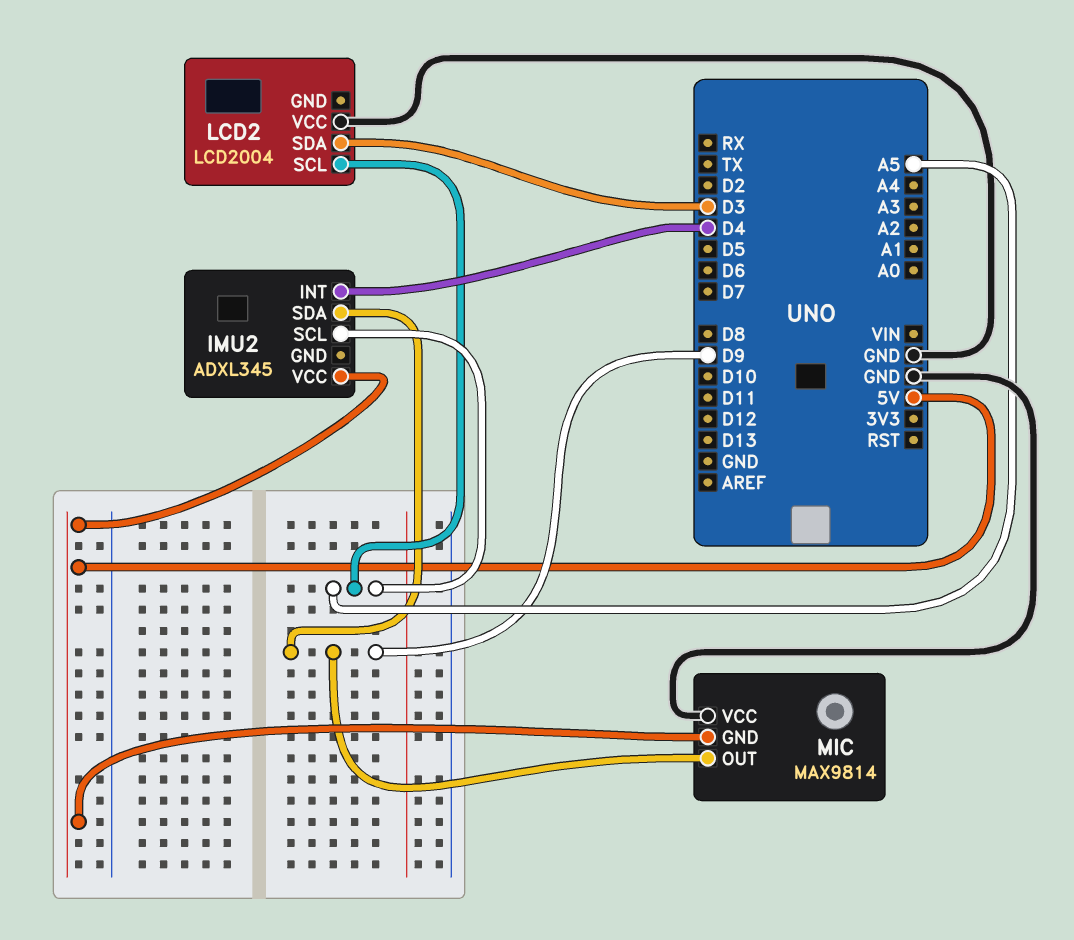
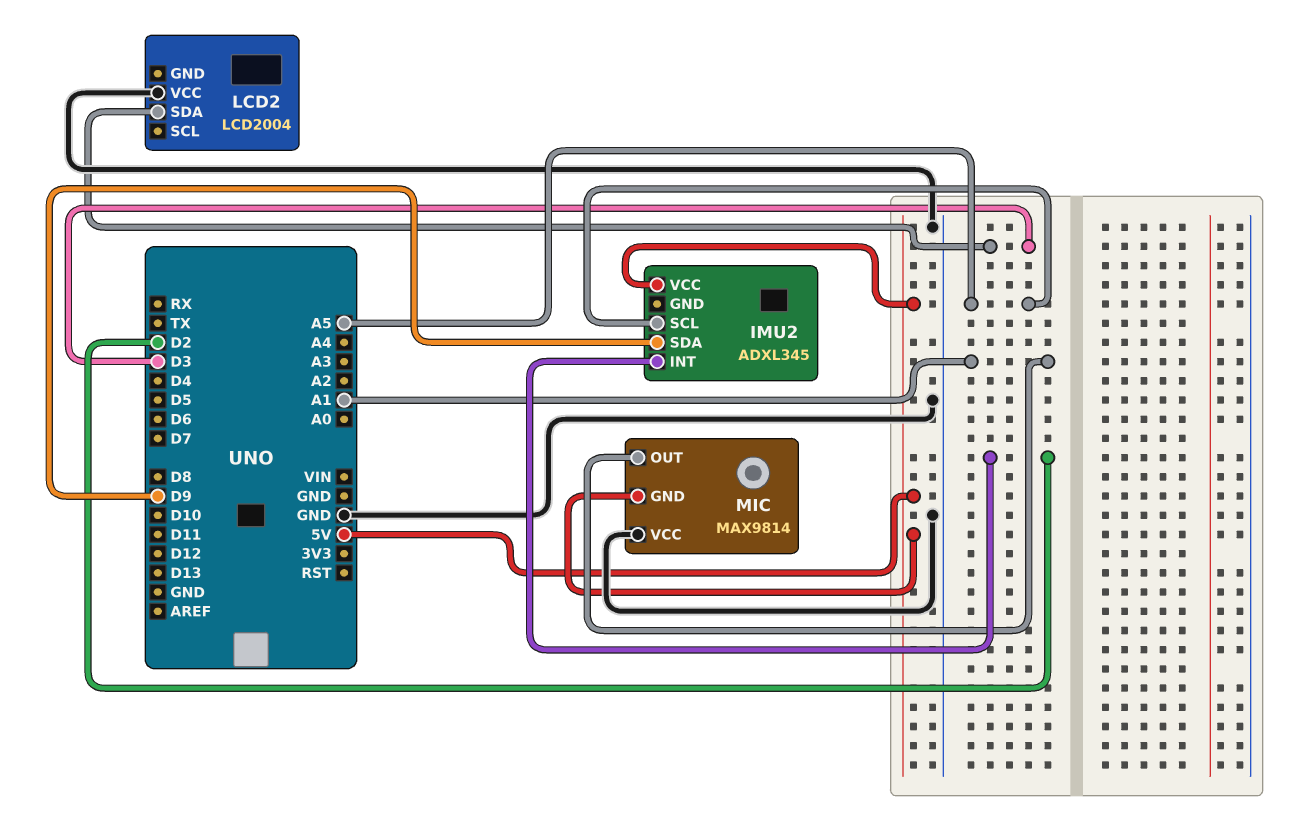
IMU2 pin INT: D4 -> D2
LCD2 pin SCL: A5 -> none
MIC pin OUT: D9 -> A1

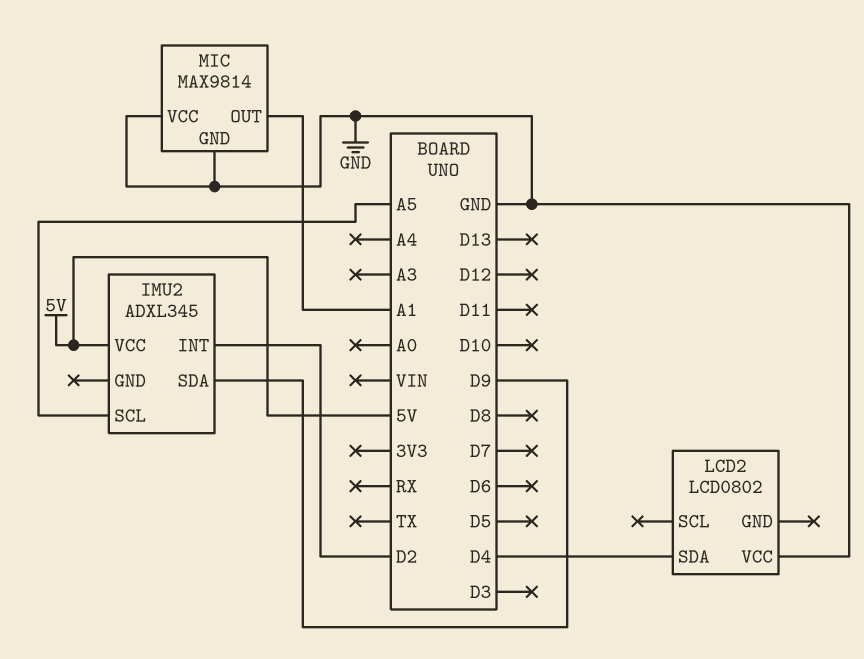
LCD2: LCD2004 -> LCD0802
LCD2 pin SDA: D3 -> D4
MIC pin GND: 5V -> GND

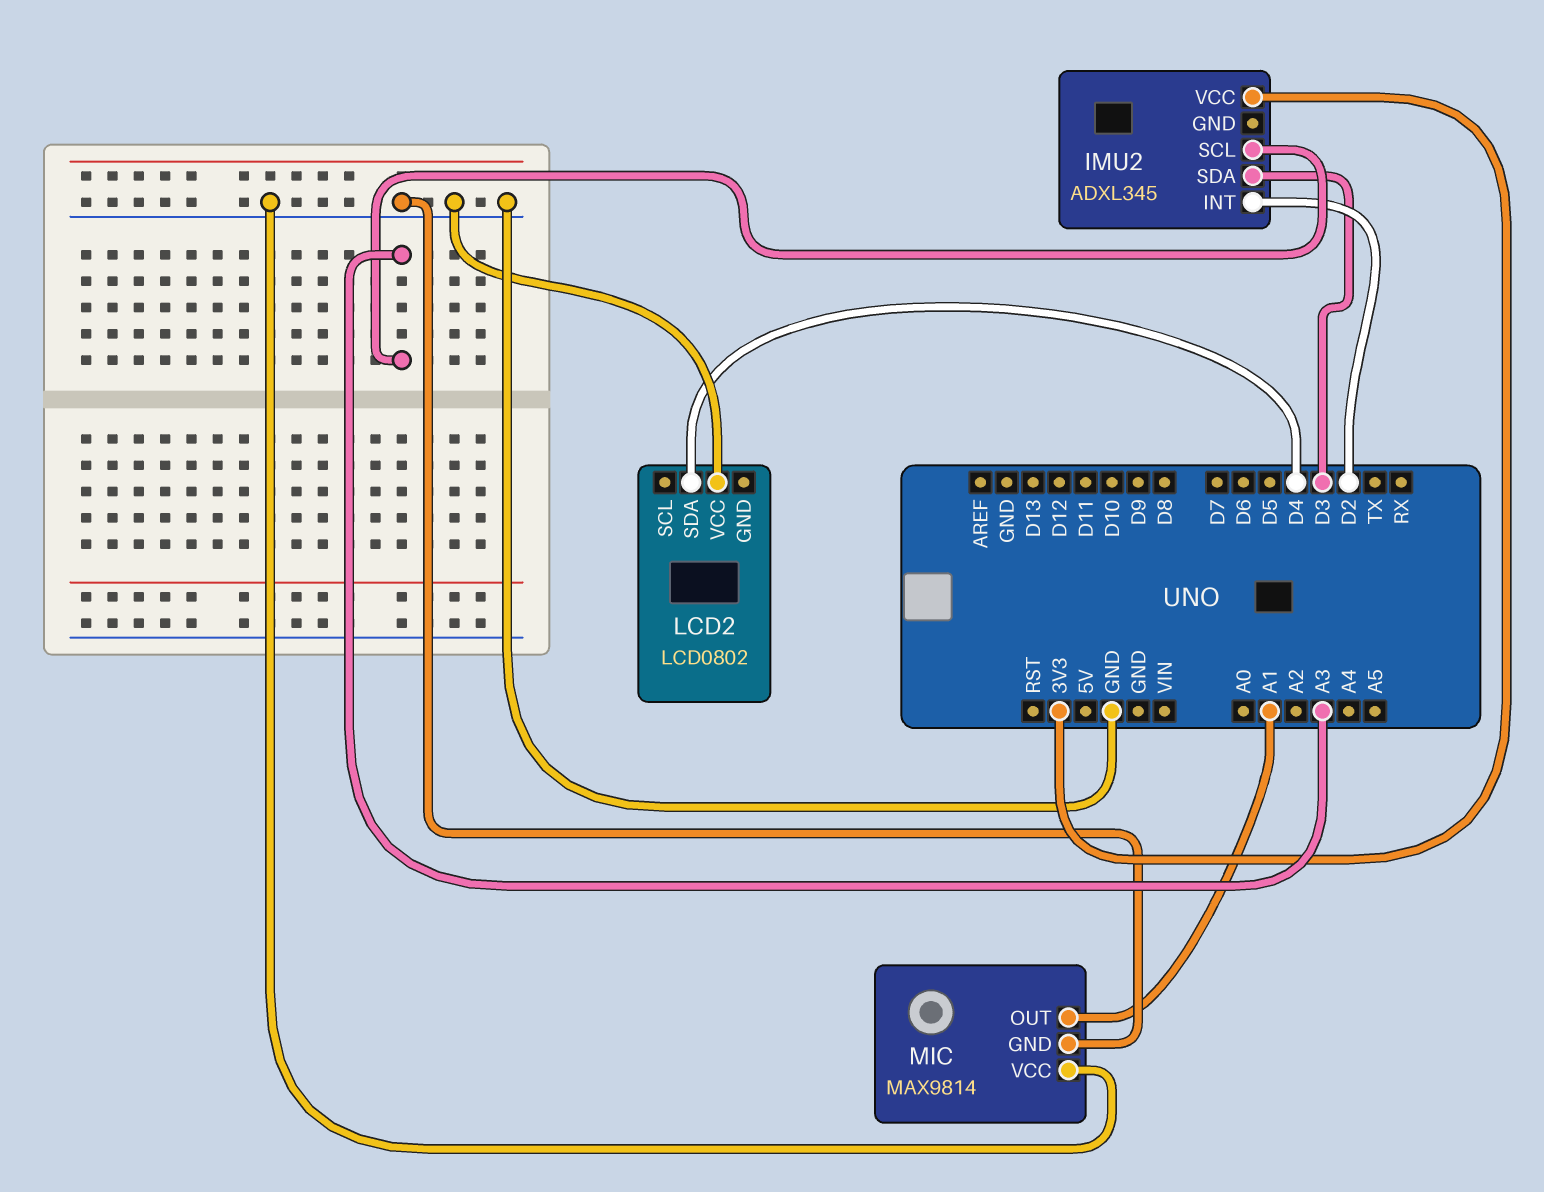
IMU2 pin SCL: A5 -> A3
IMU2 pin SDA: D9 -> D3
IMU2 pin VCC: 5V -> 3V3

